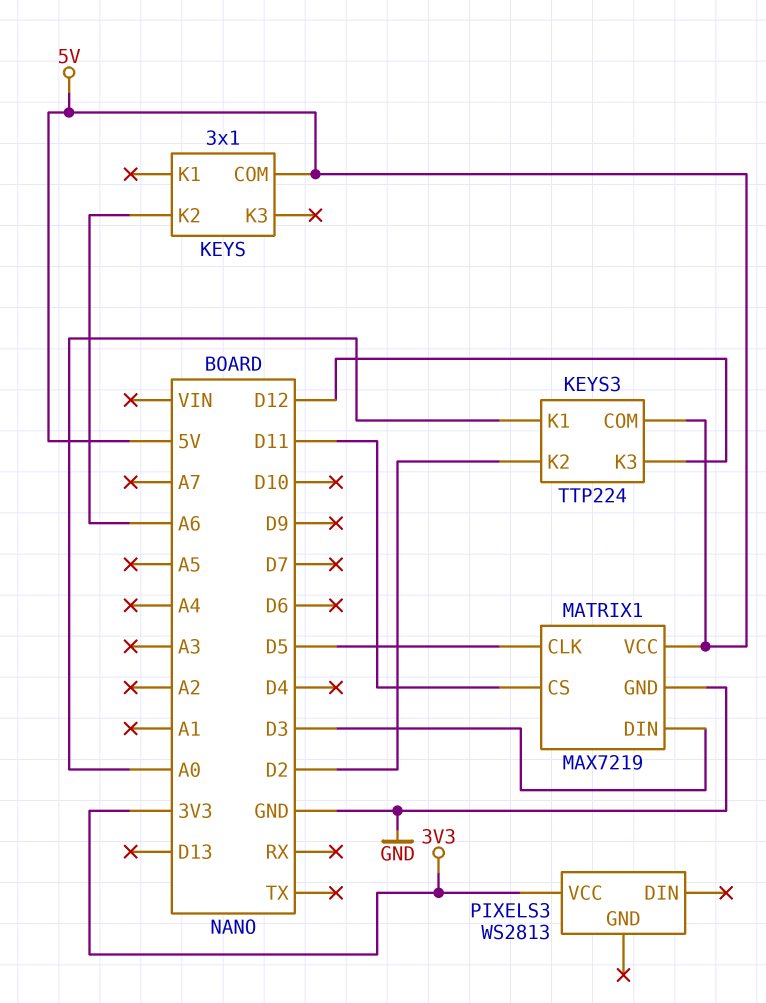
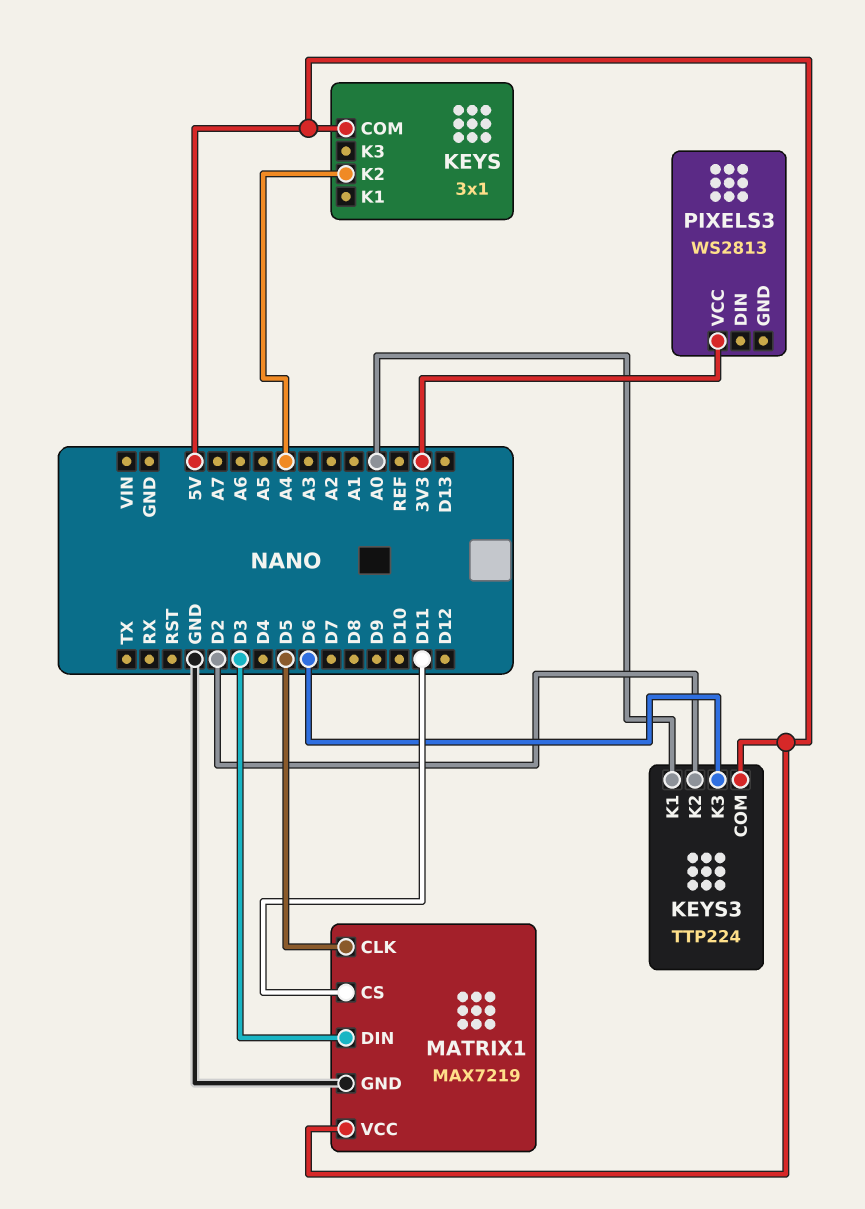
KEYS pin K2: A6 -> A4
KEYS3 pin K3: D12 -> D6

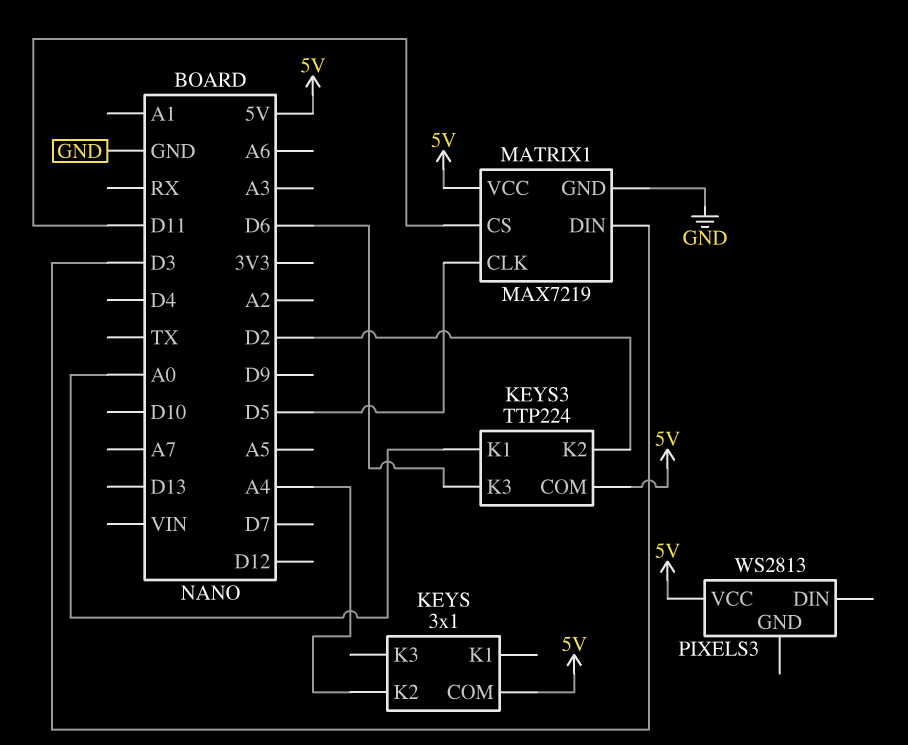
PIXELS3 pin VCC: 3V3 -> 5V

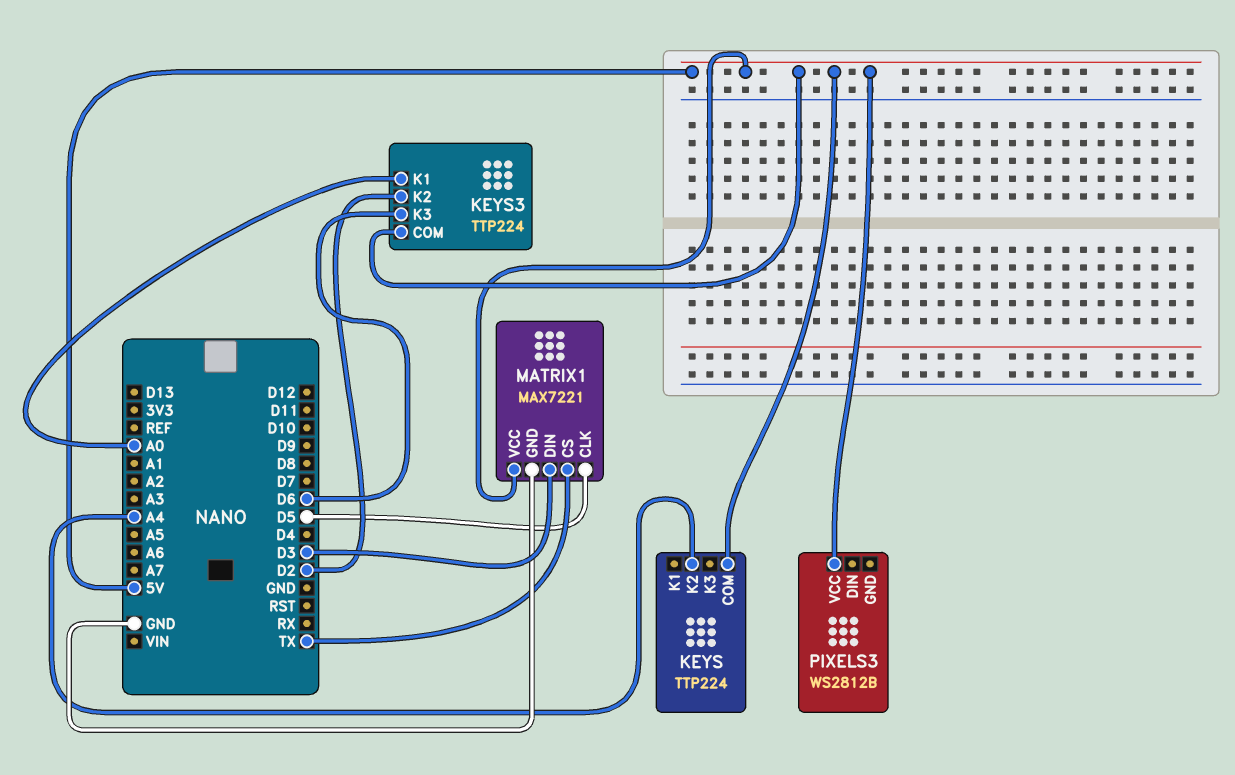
KEYS: 3x1 -> TTP224
MATRIX1: MAX7219 -> MAX7221
MATRIX1 pin CS: D11 -> TX
PIXELS3: WS2813 -> WS2812B

